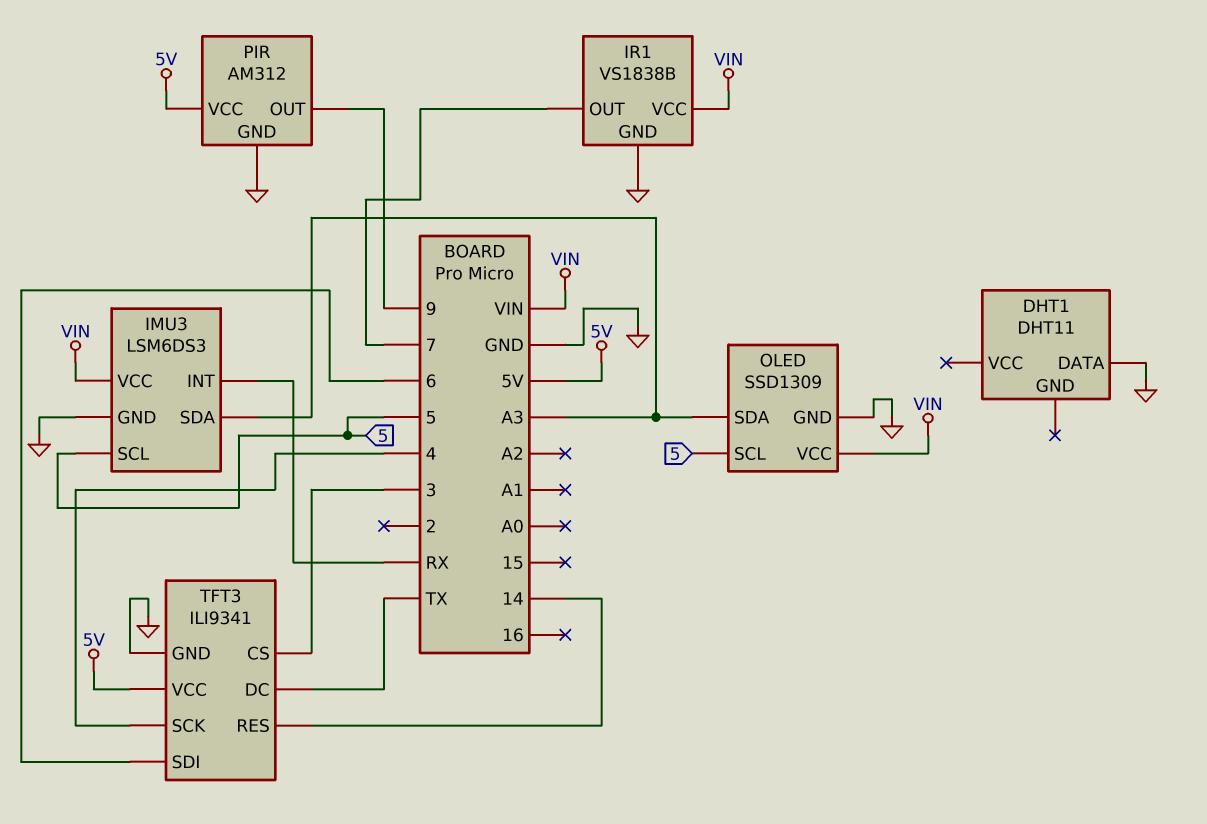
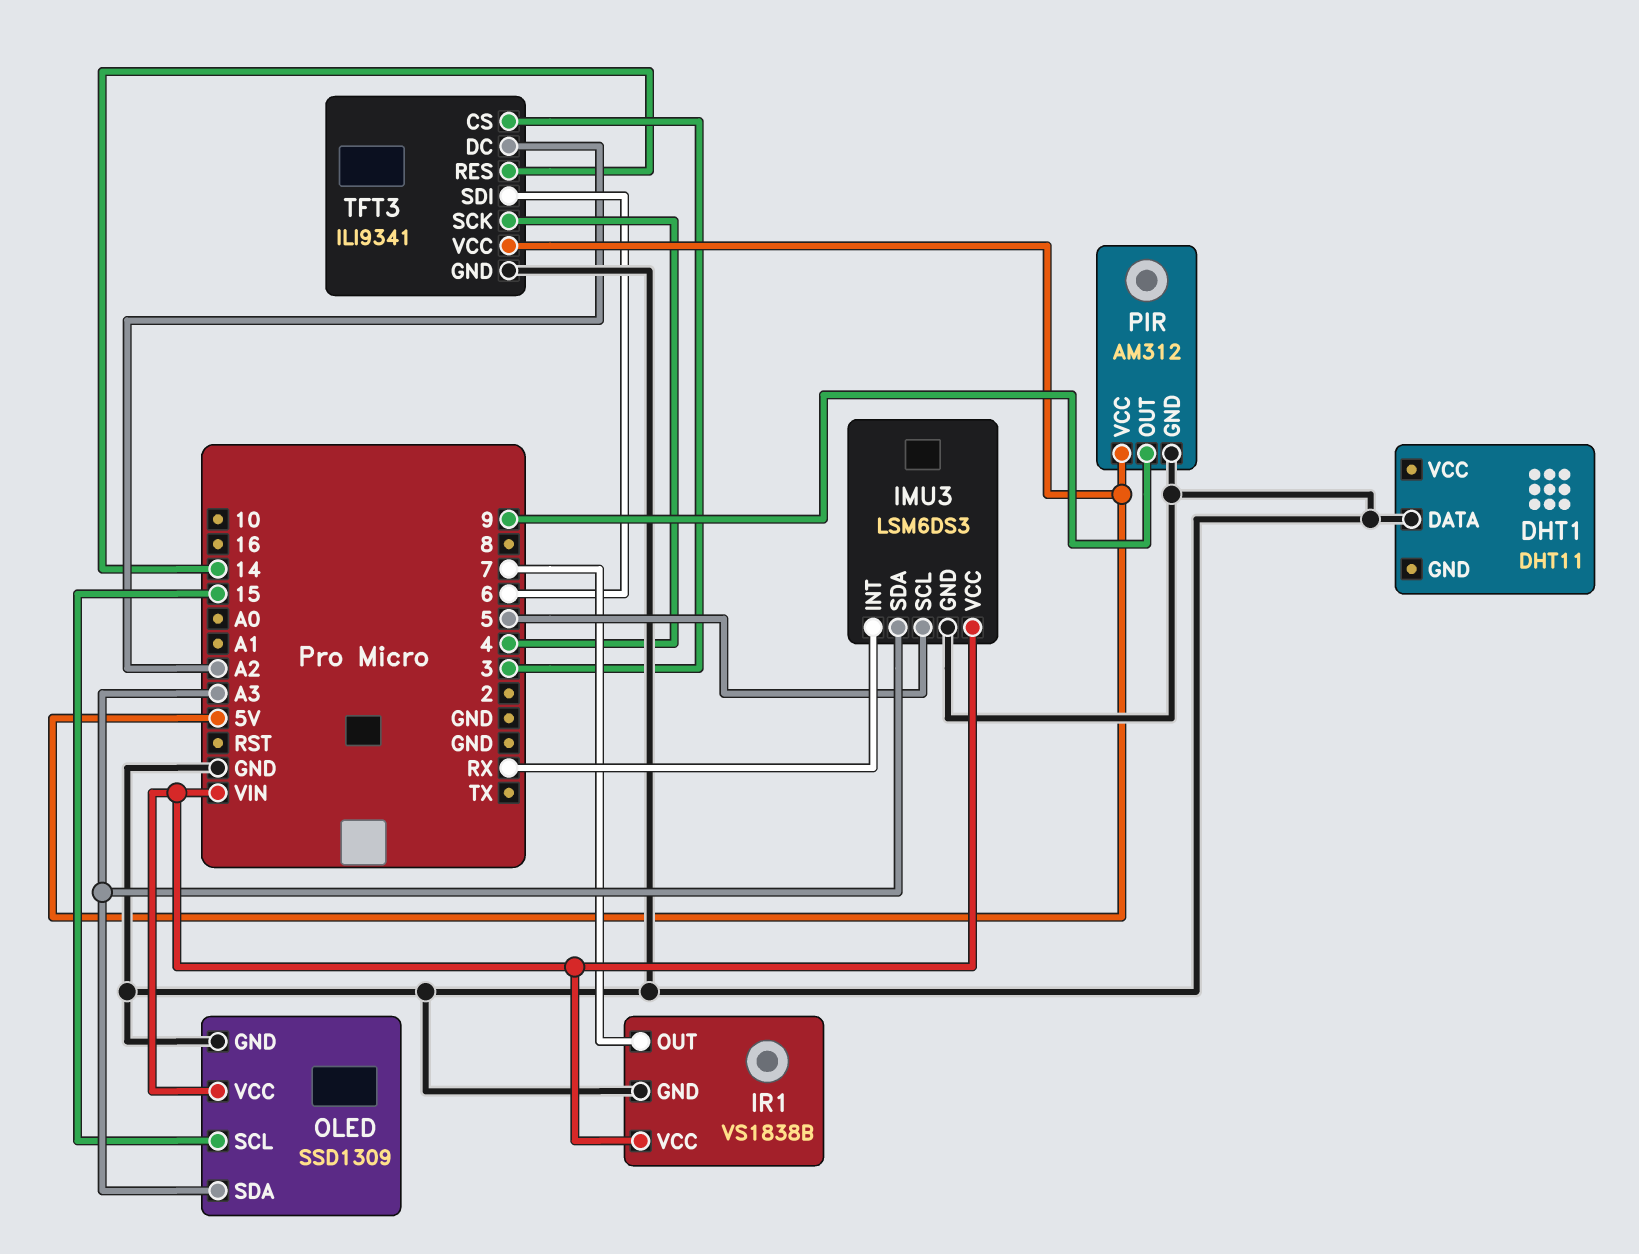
OLED pin SCL: 5 -> 15
TFT3 pin DC: TX -> A2

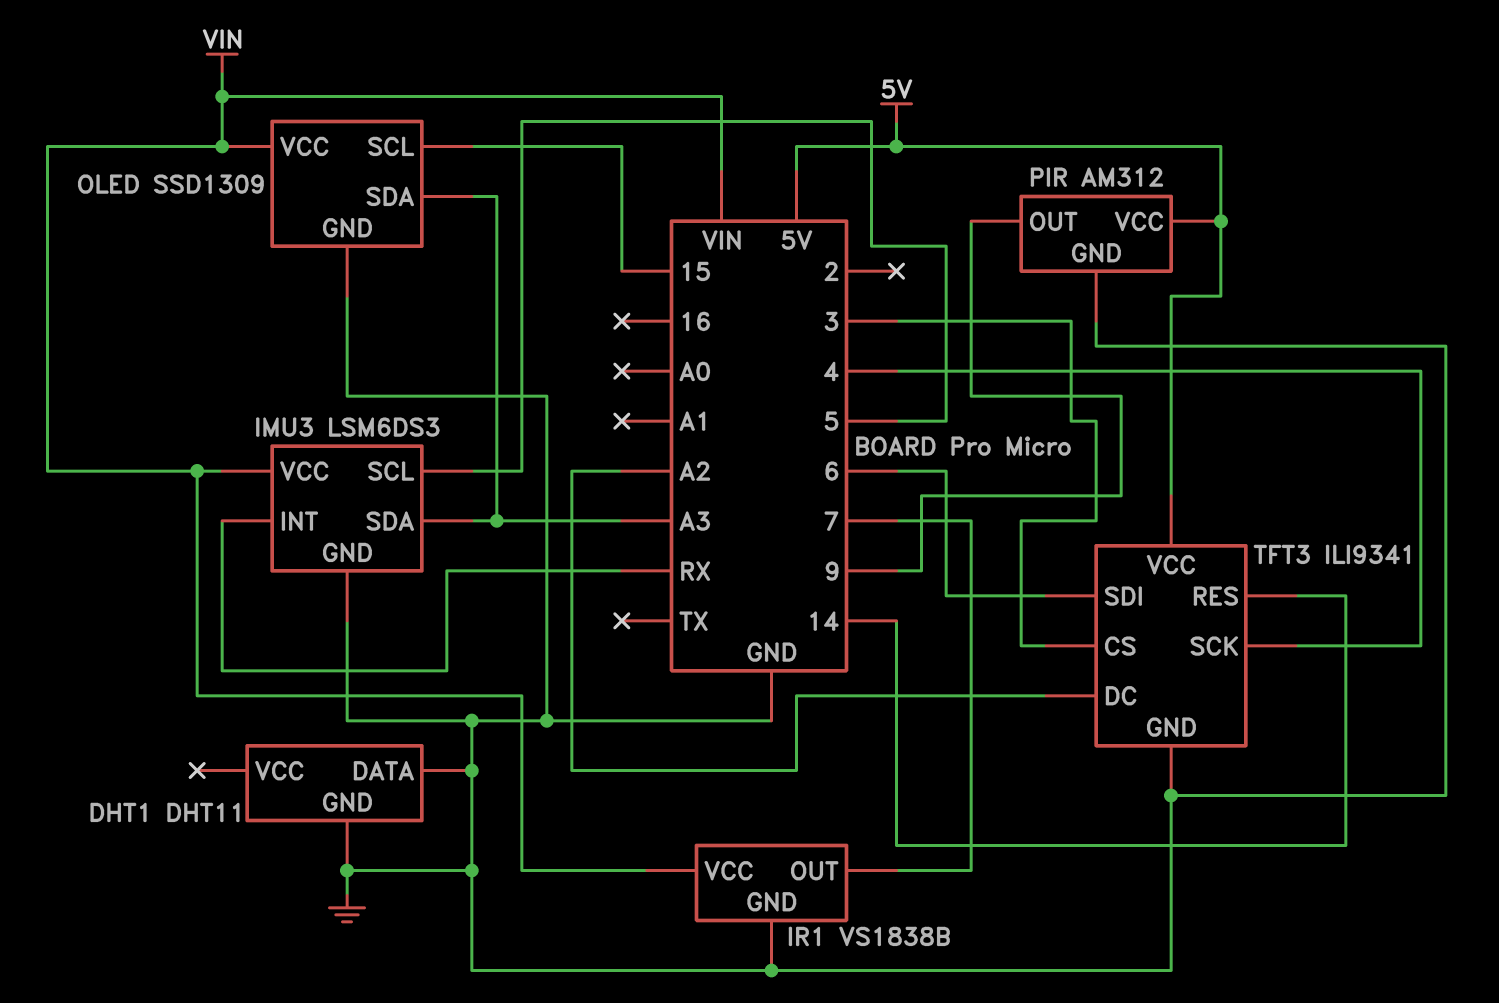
DHT1 pin GND: none -> GND

